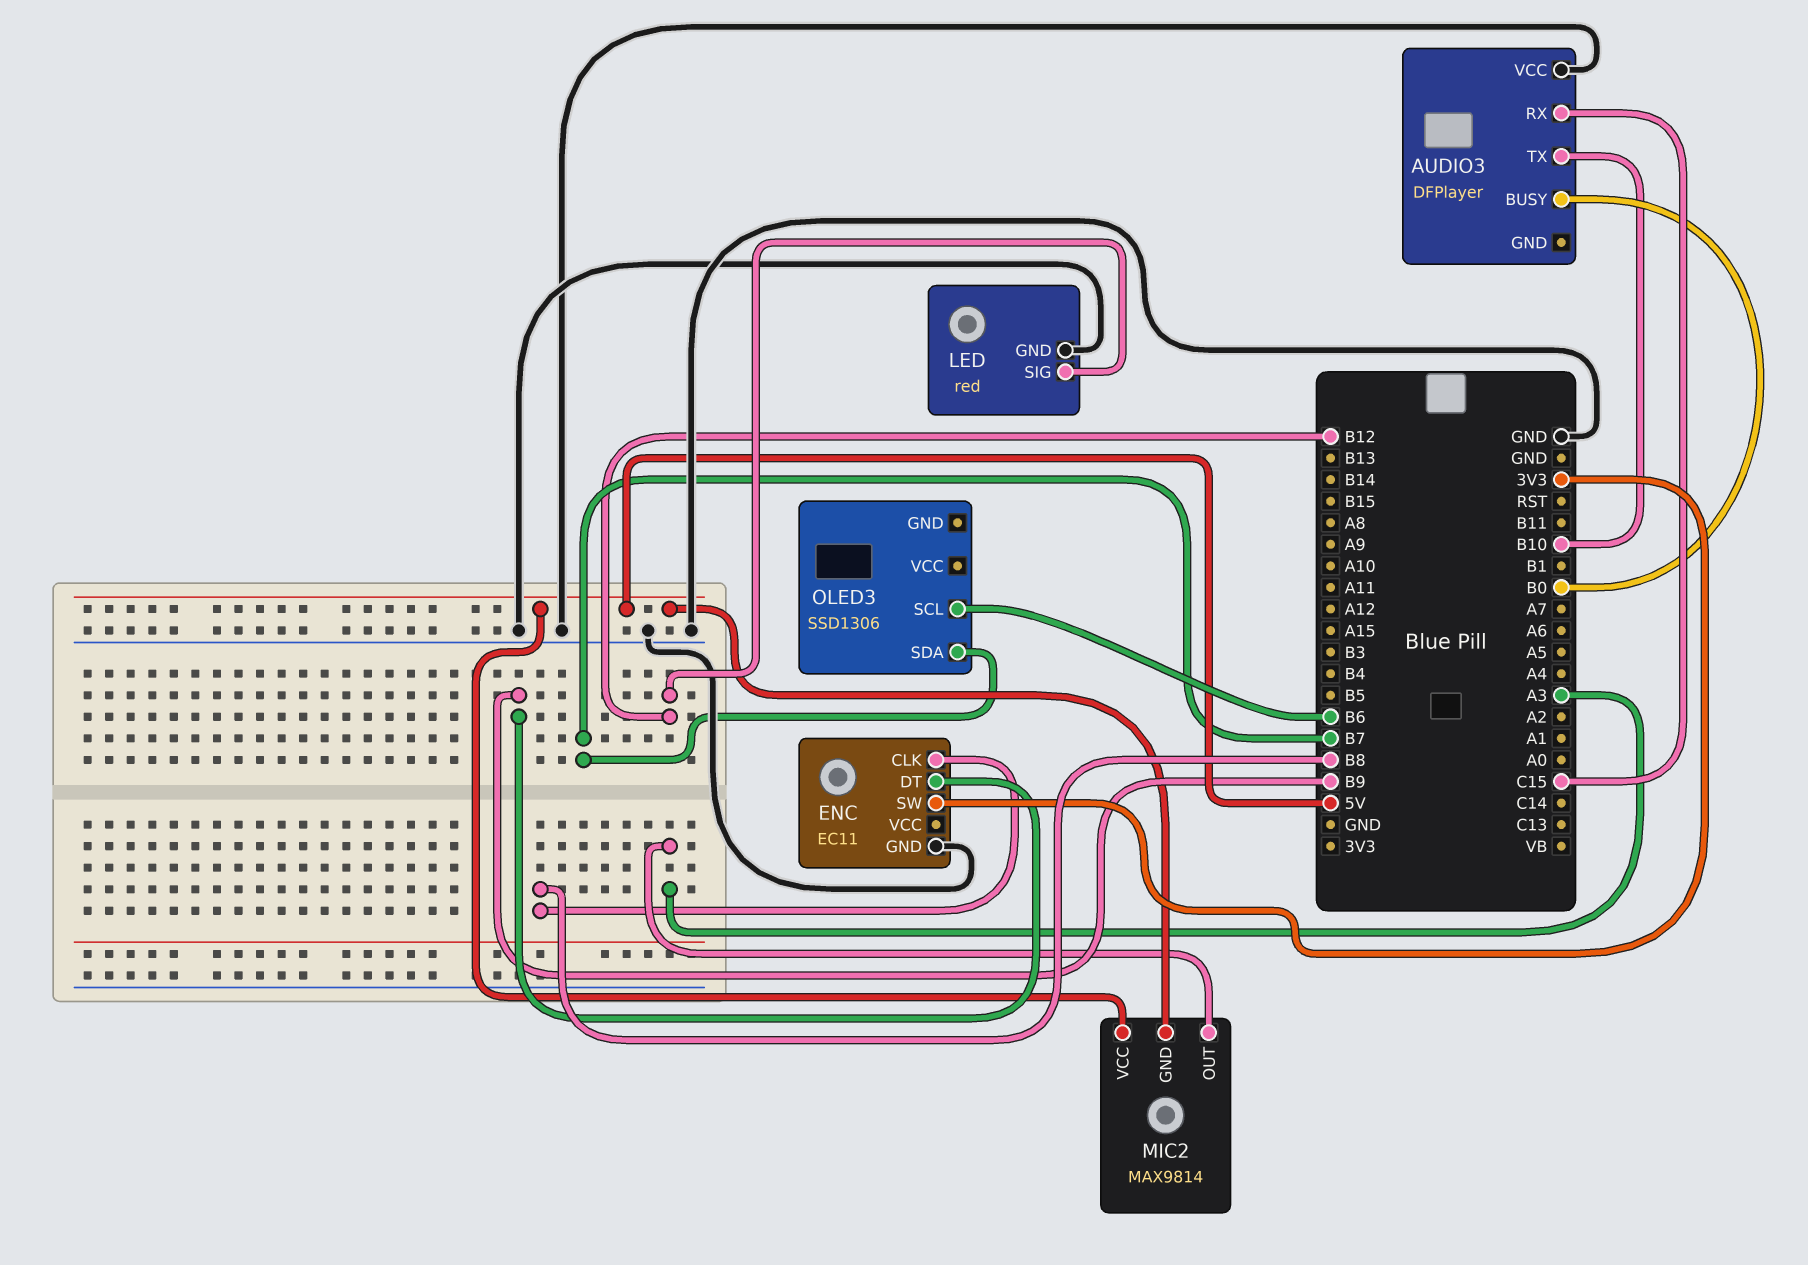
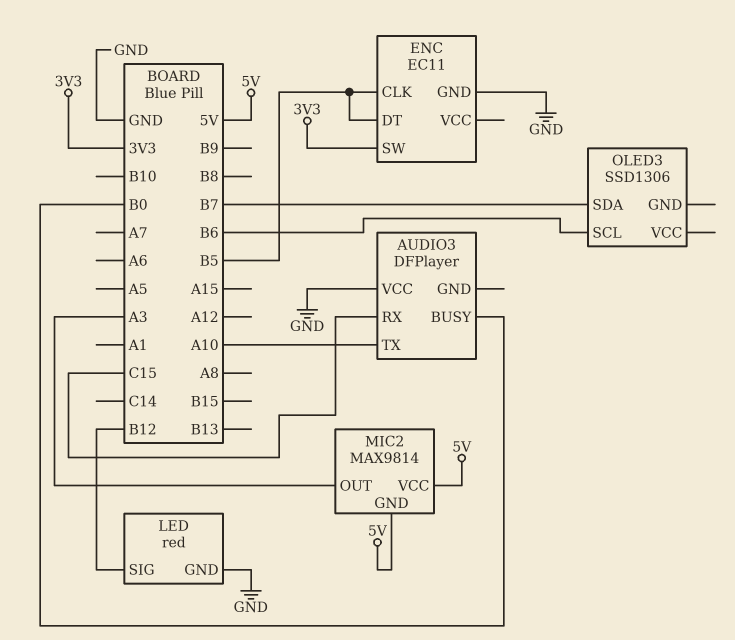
AUDIO3 pin TX: B10 -> A10
ENC pin CLK: B8 -> B5
ENC pin DT: B9 -> B5

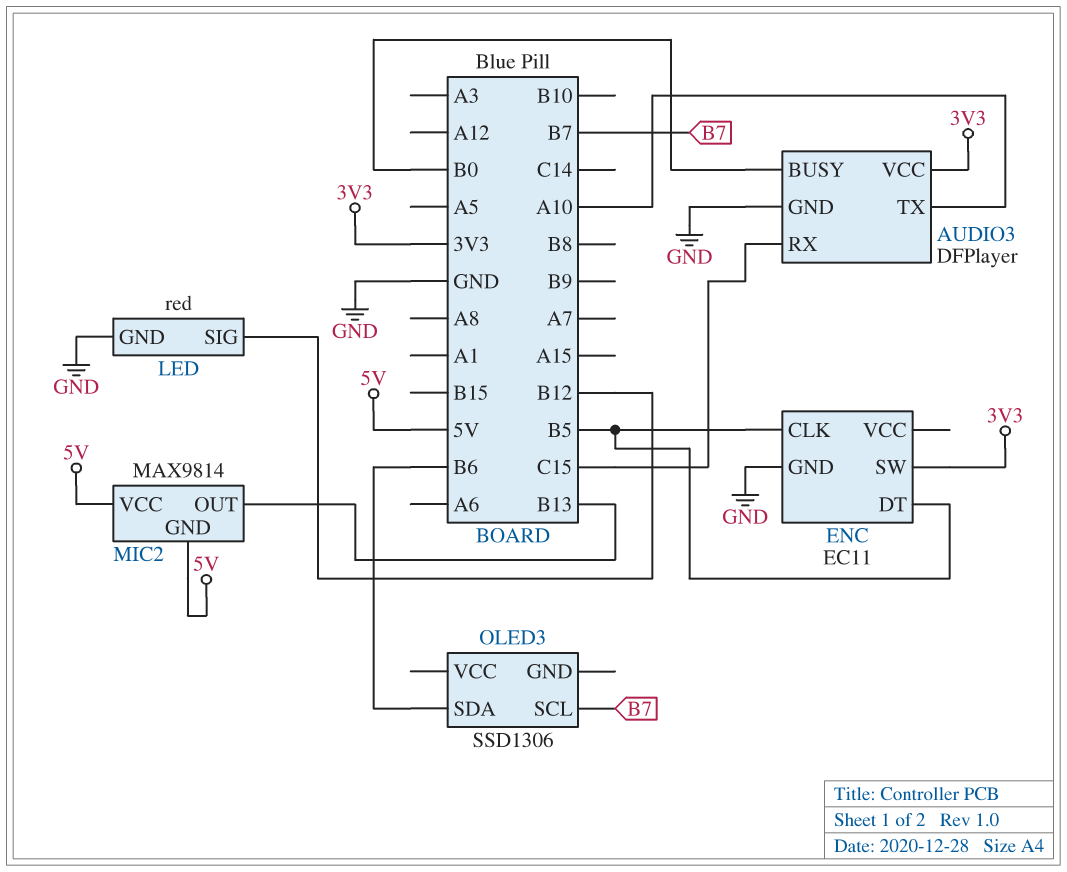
AUDIO3 pin GND: none -> GND
AUDIO3 pin VCC: GND -> 3V3
MIC2 pin OUT: A3 -> B13
OLED3 pin SCL: B6 -> B7
OLED3 pin SDA: B7 -> B6

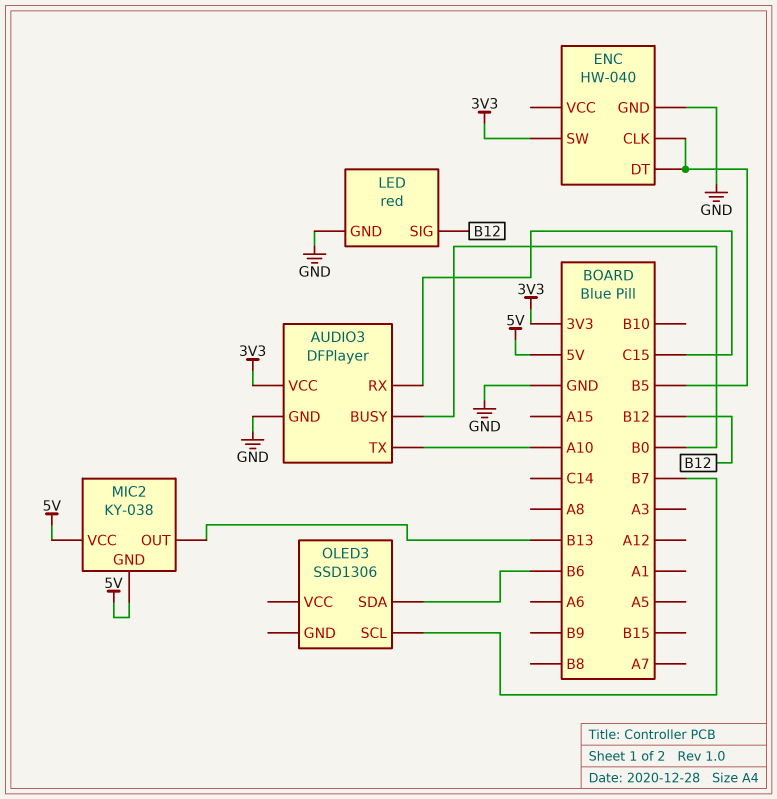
ENC: EC11 -> HW-040
MIC2: MAX9814 -> KY-038

